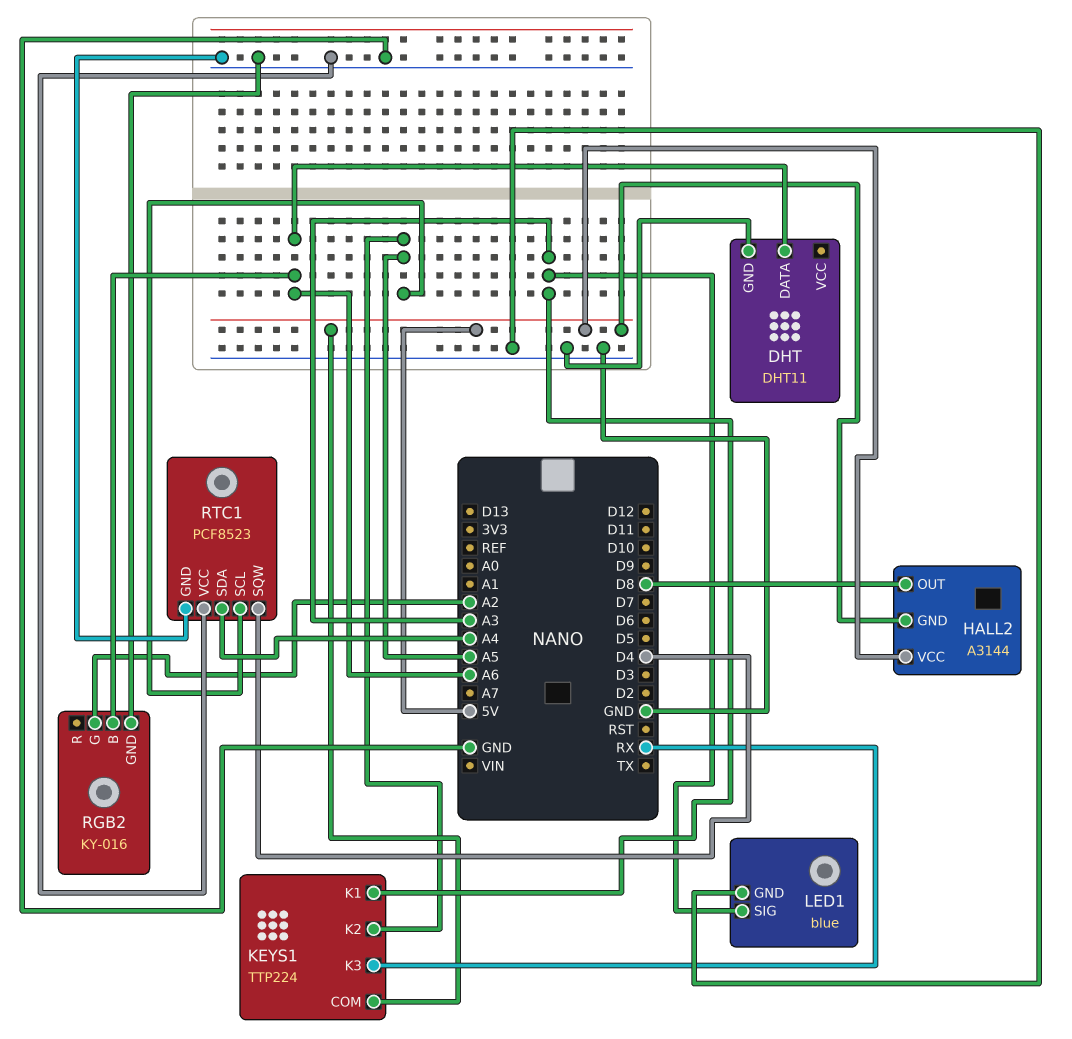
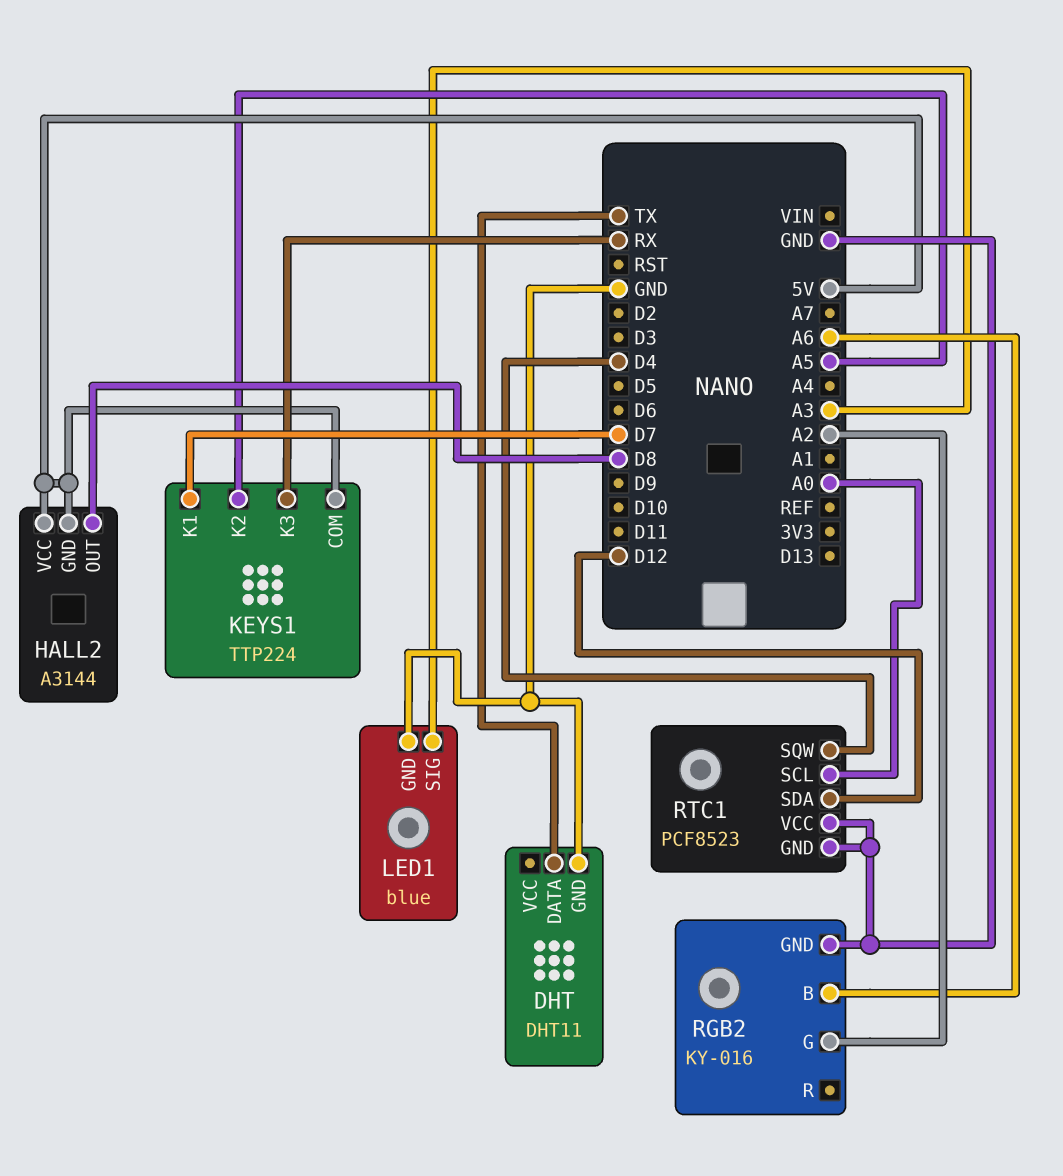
DHT pin DATA: A6 -> TX
KEYS1 pin K1: A3 -> D7
RTC1 pin SCL: A5 -> A0
RTC1 pin SDA: A4 -> D12

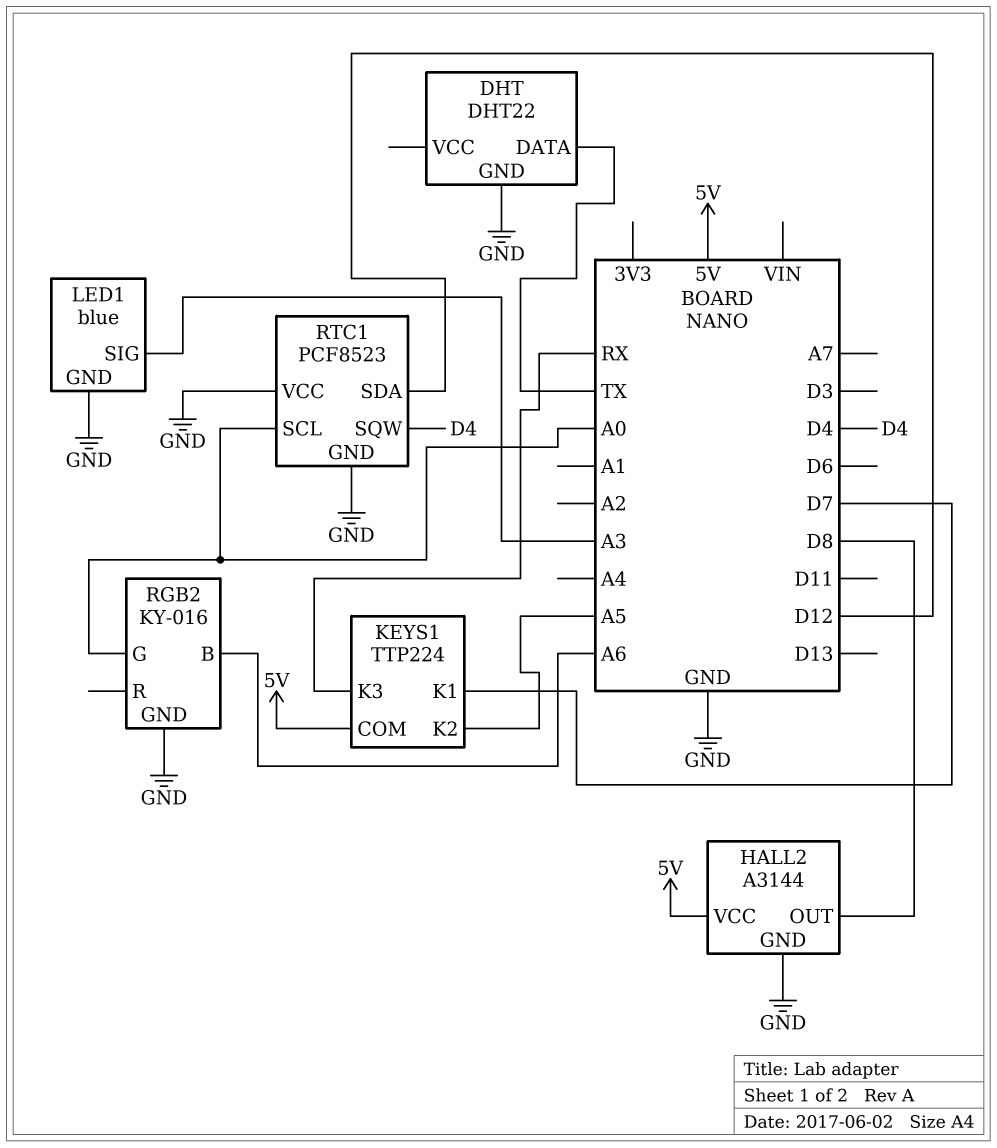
DHT: DHT11 -> DHT22
HALL2 pin GND: 5V -> GND
RGB2 pin G: A2 -> A0

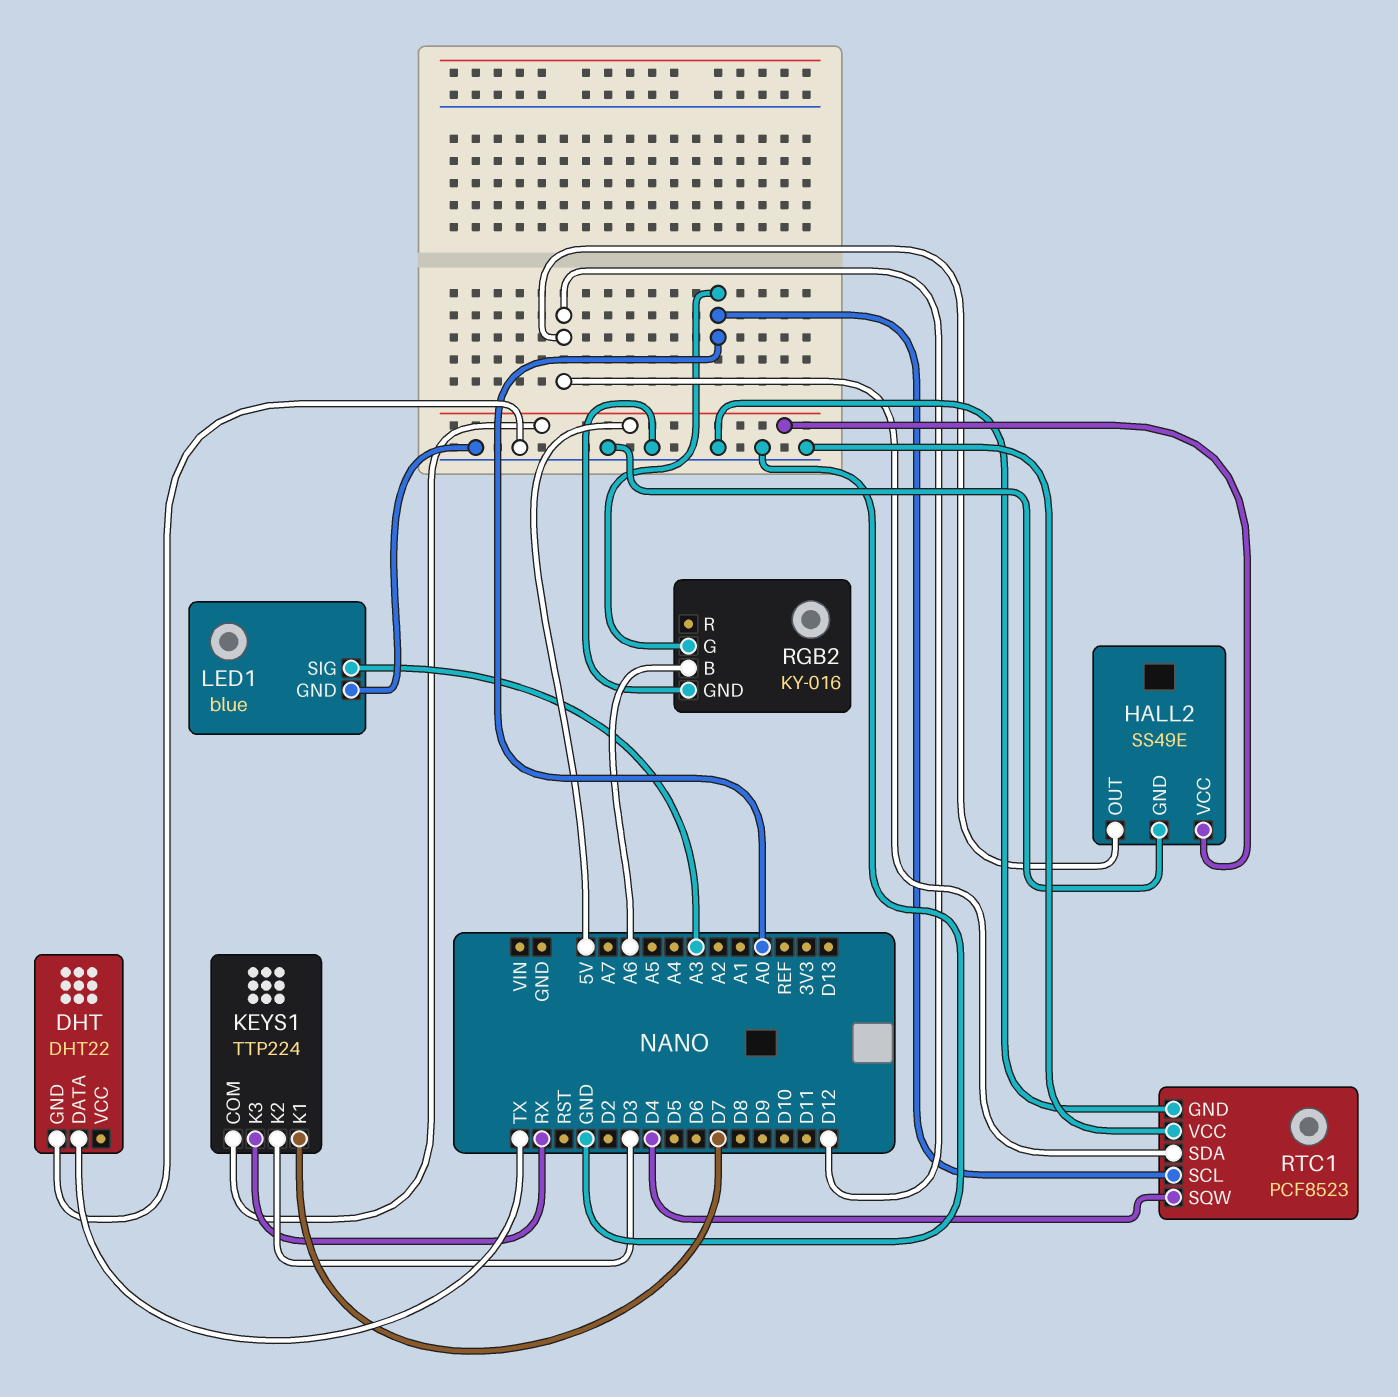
HALL2: A3144 -> SS49E
HALL2 pin OUT: D8 -> D12
KEYS1 pin K2: A5 -> D3

